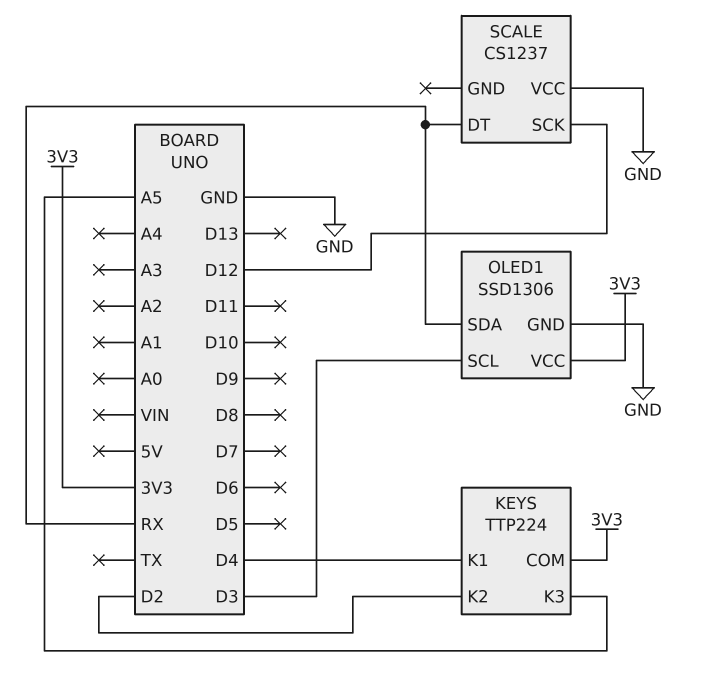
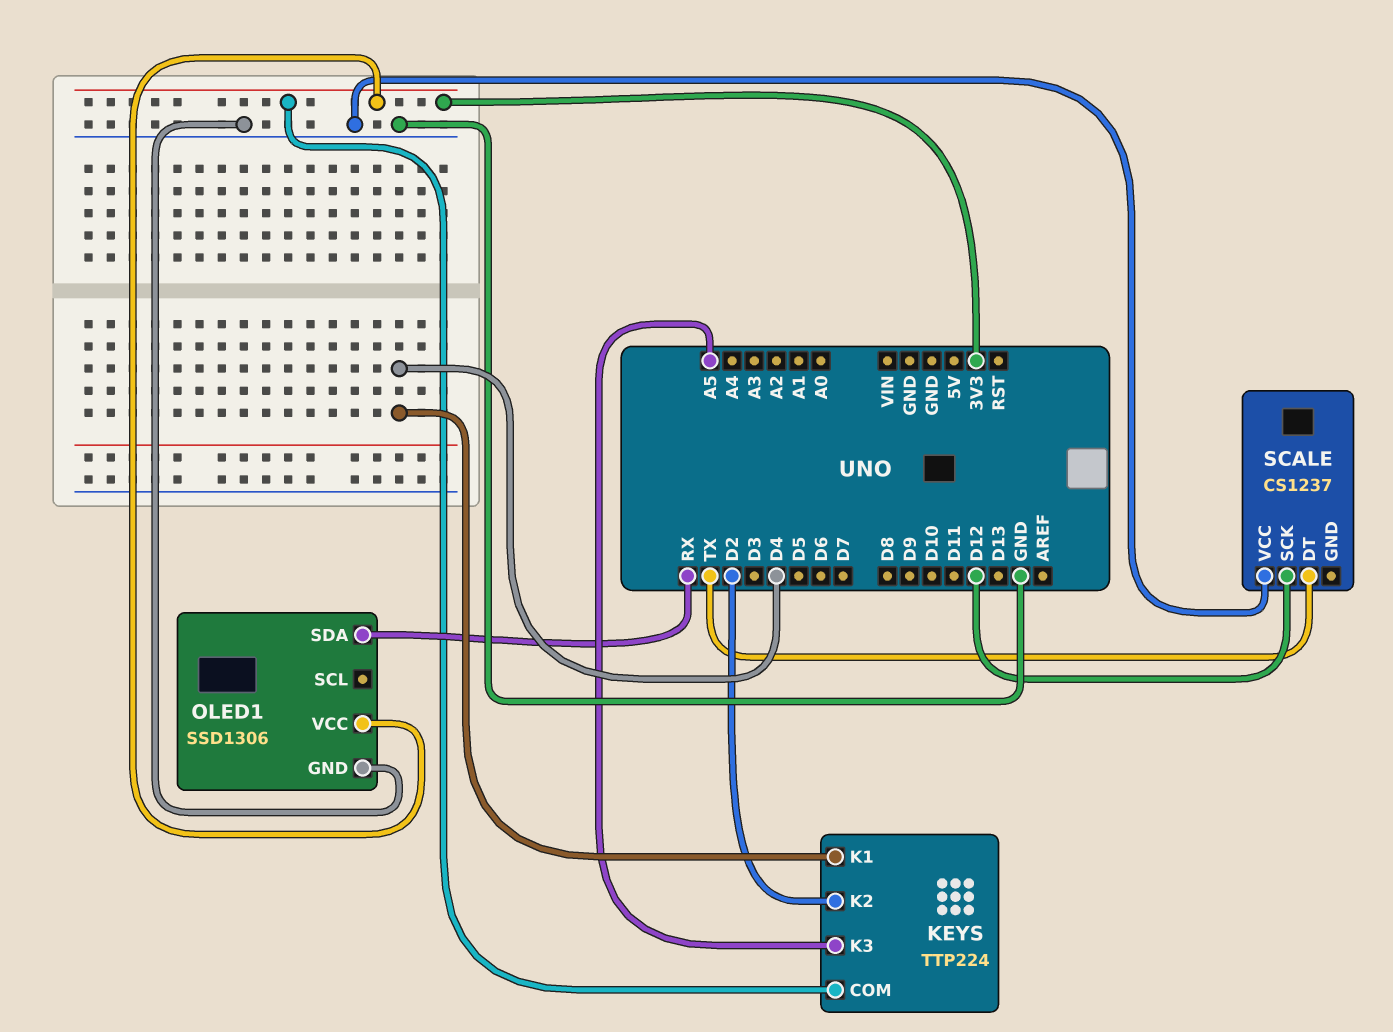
OLED1 pin SCL: D3 -> none
SCALE pin DT: RX -> TX

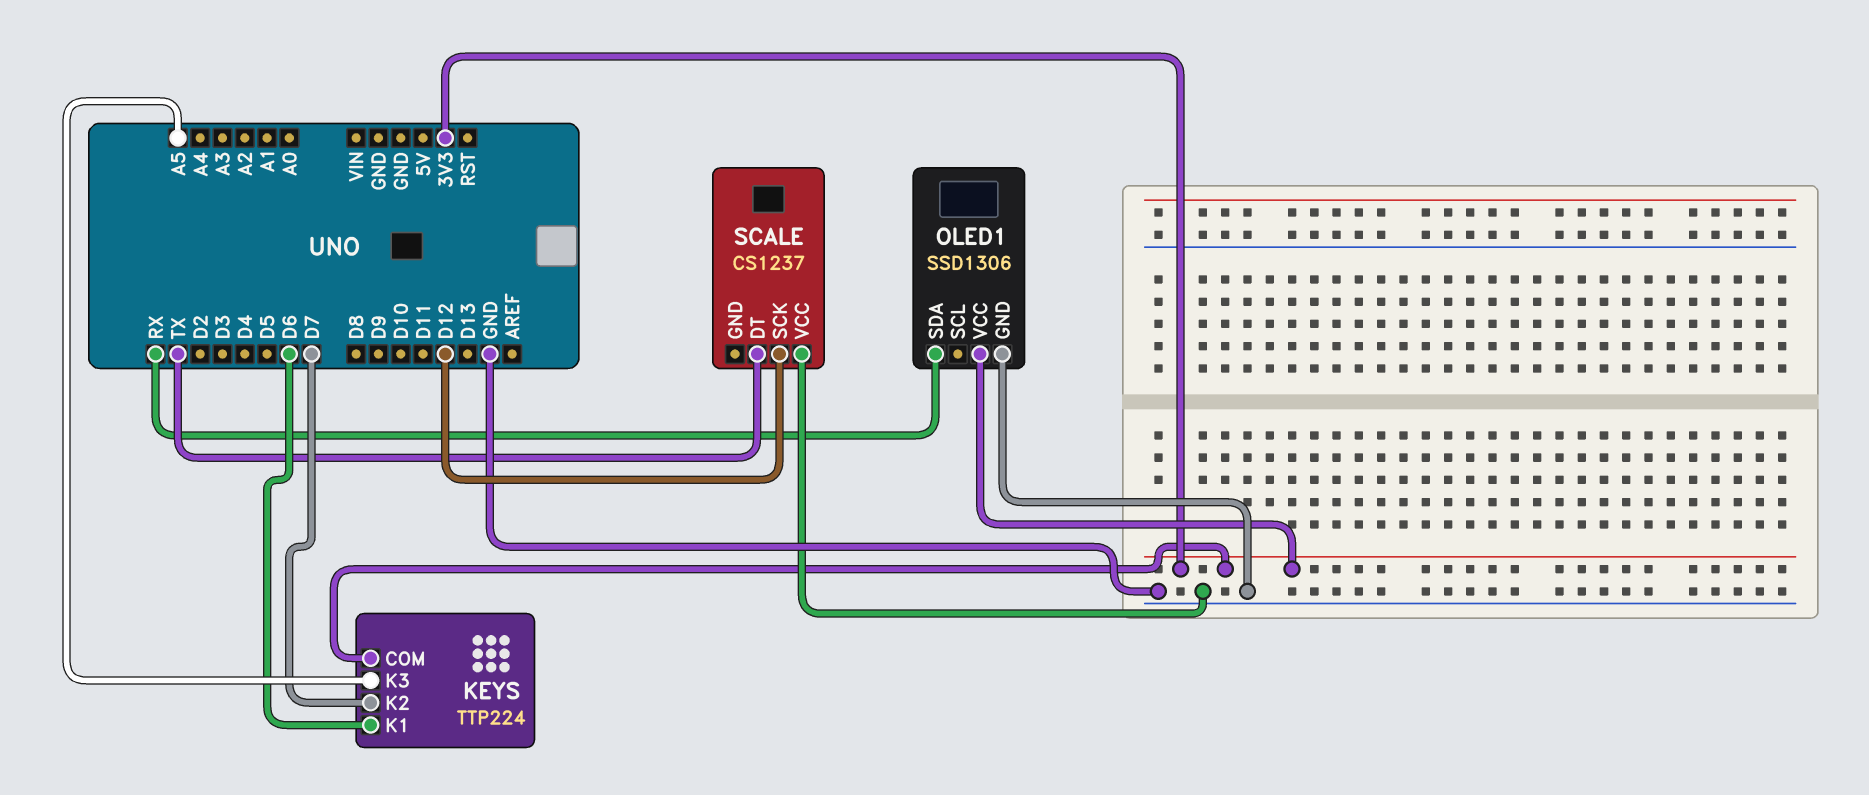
KEYS pin K1: D4 -> D6
KEYS pin K2: D2 -> D7

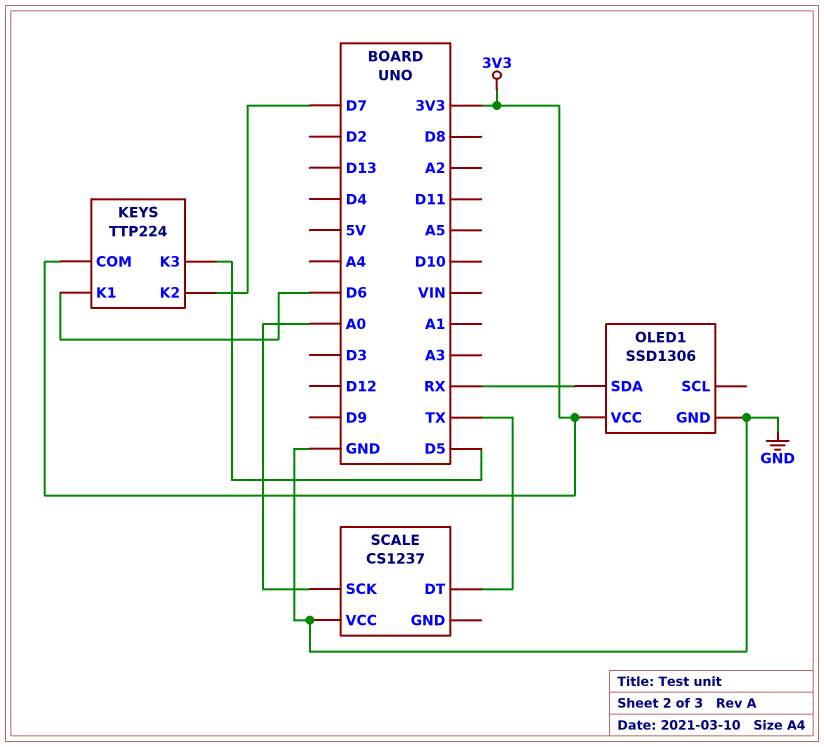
KEYS pin K3: A5 -> D5
SCALE pin SCK: D12 -> A0

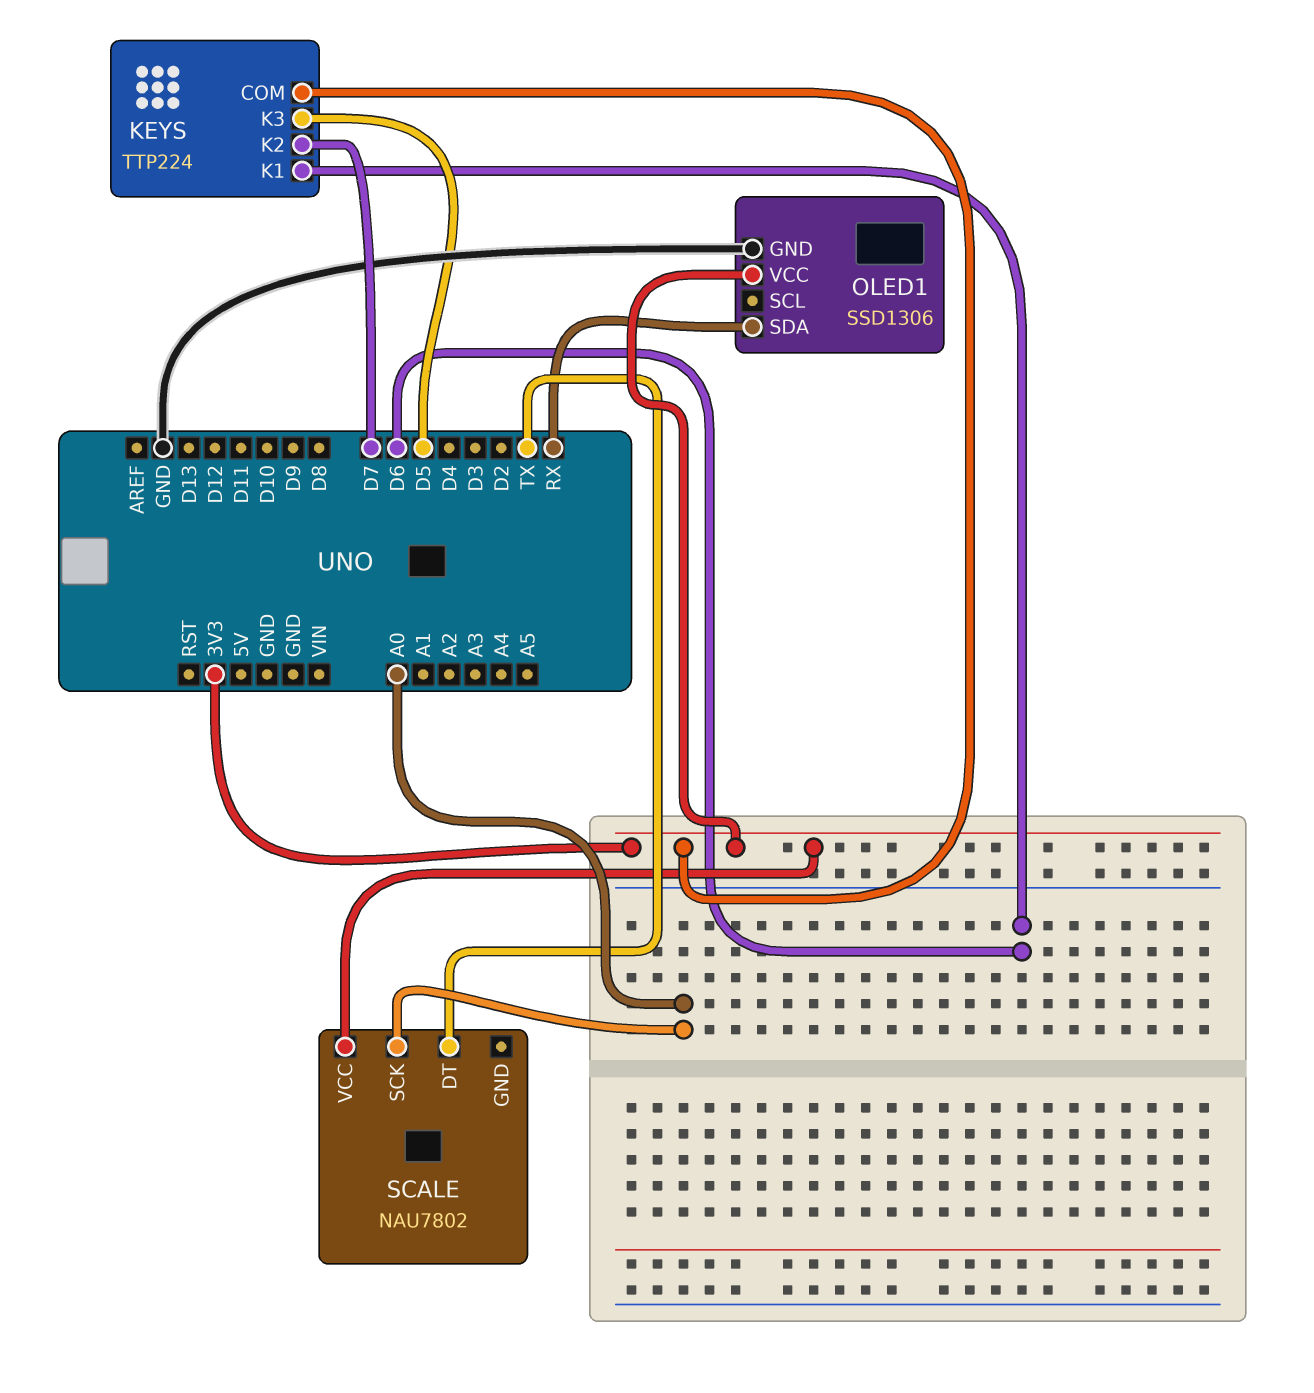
SCALE: CS1237 -> NAU7802
SCALE pin VCC: GND -> 3V3

